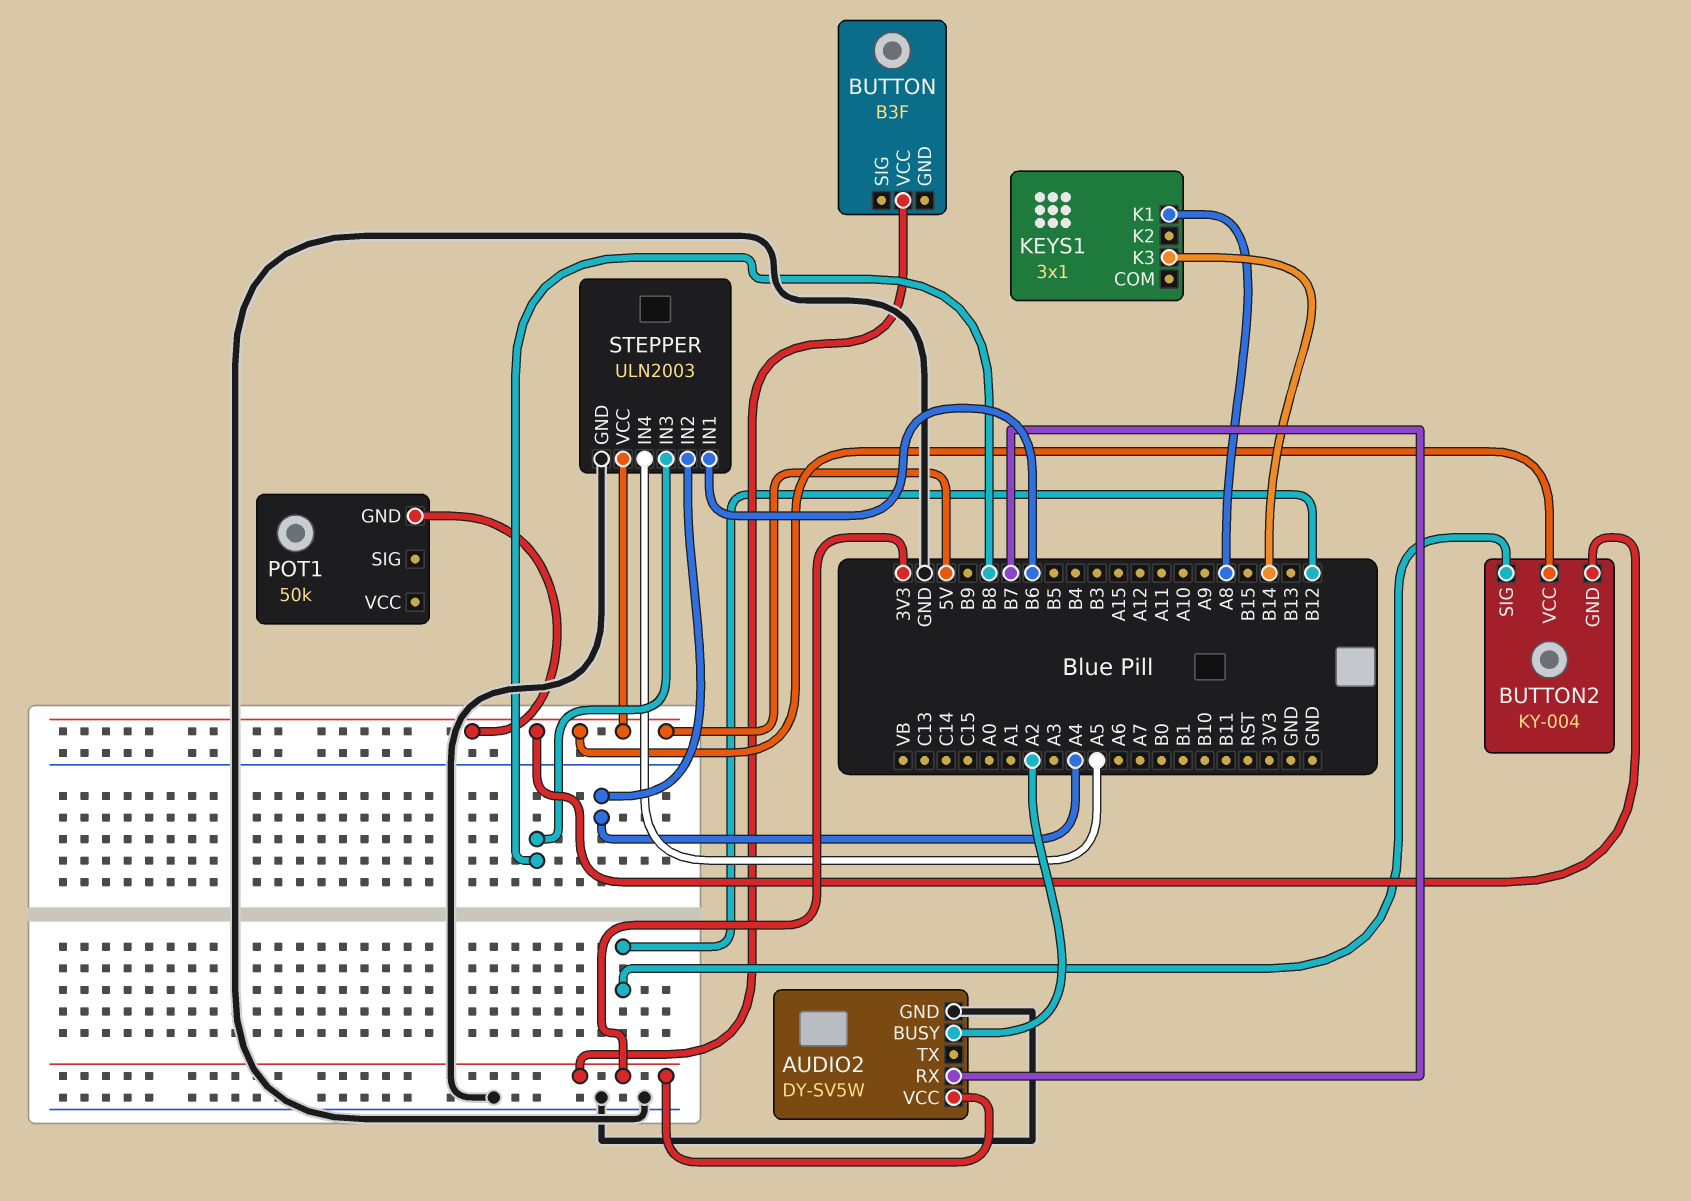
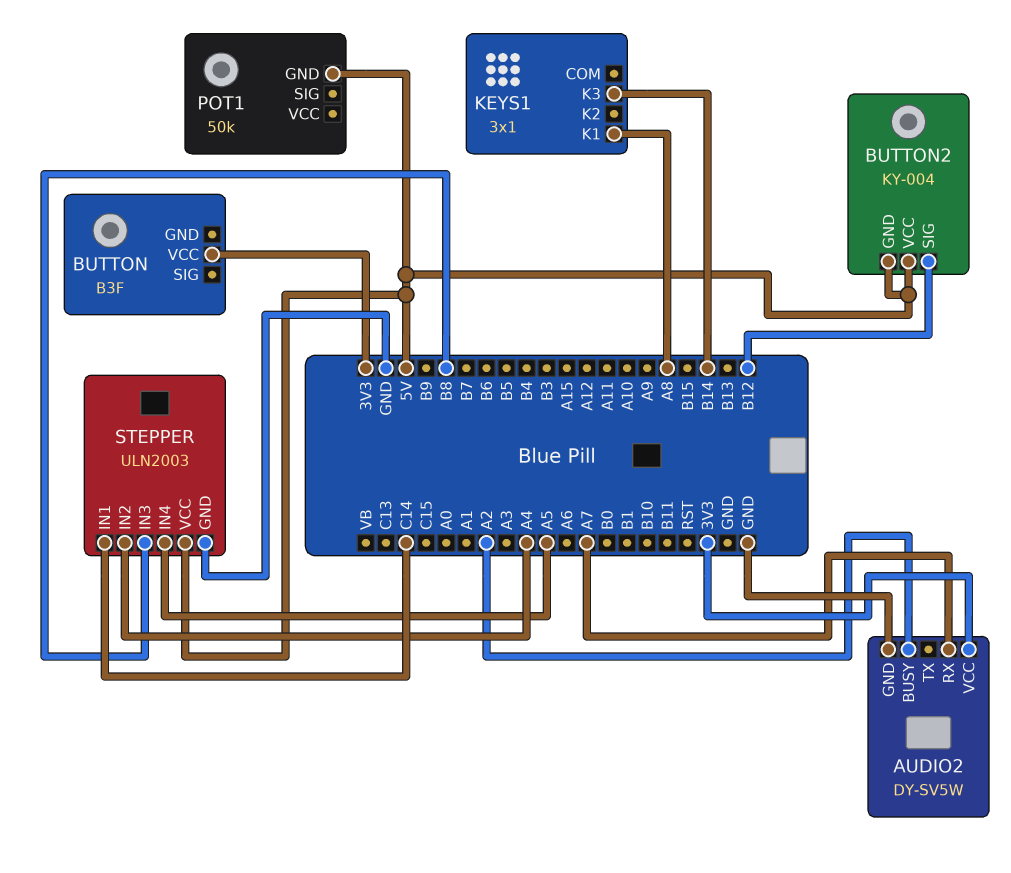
AUDIO2 pin RX: B7 -> A7
STEPPER pin IN1: B6 -> C14

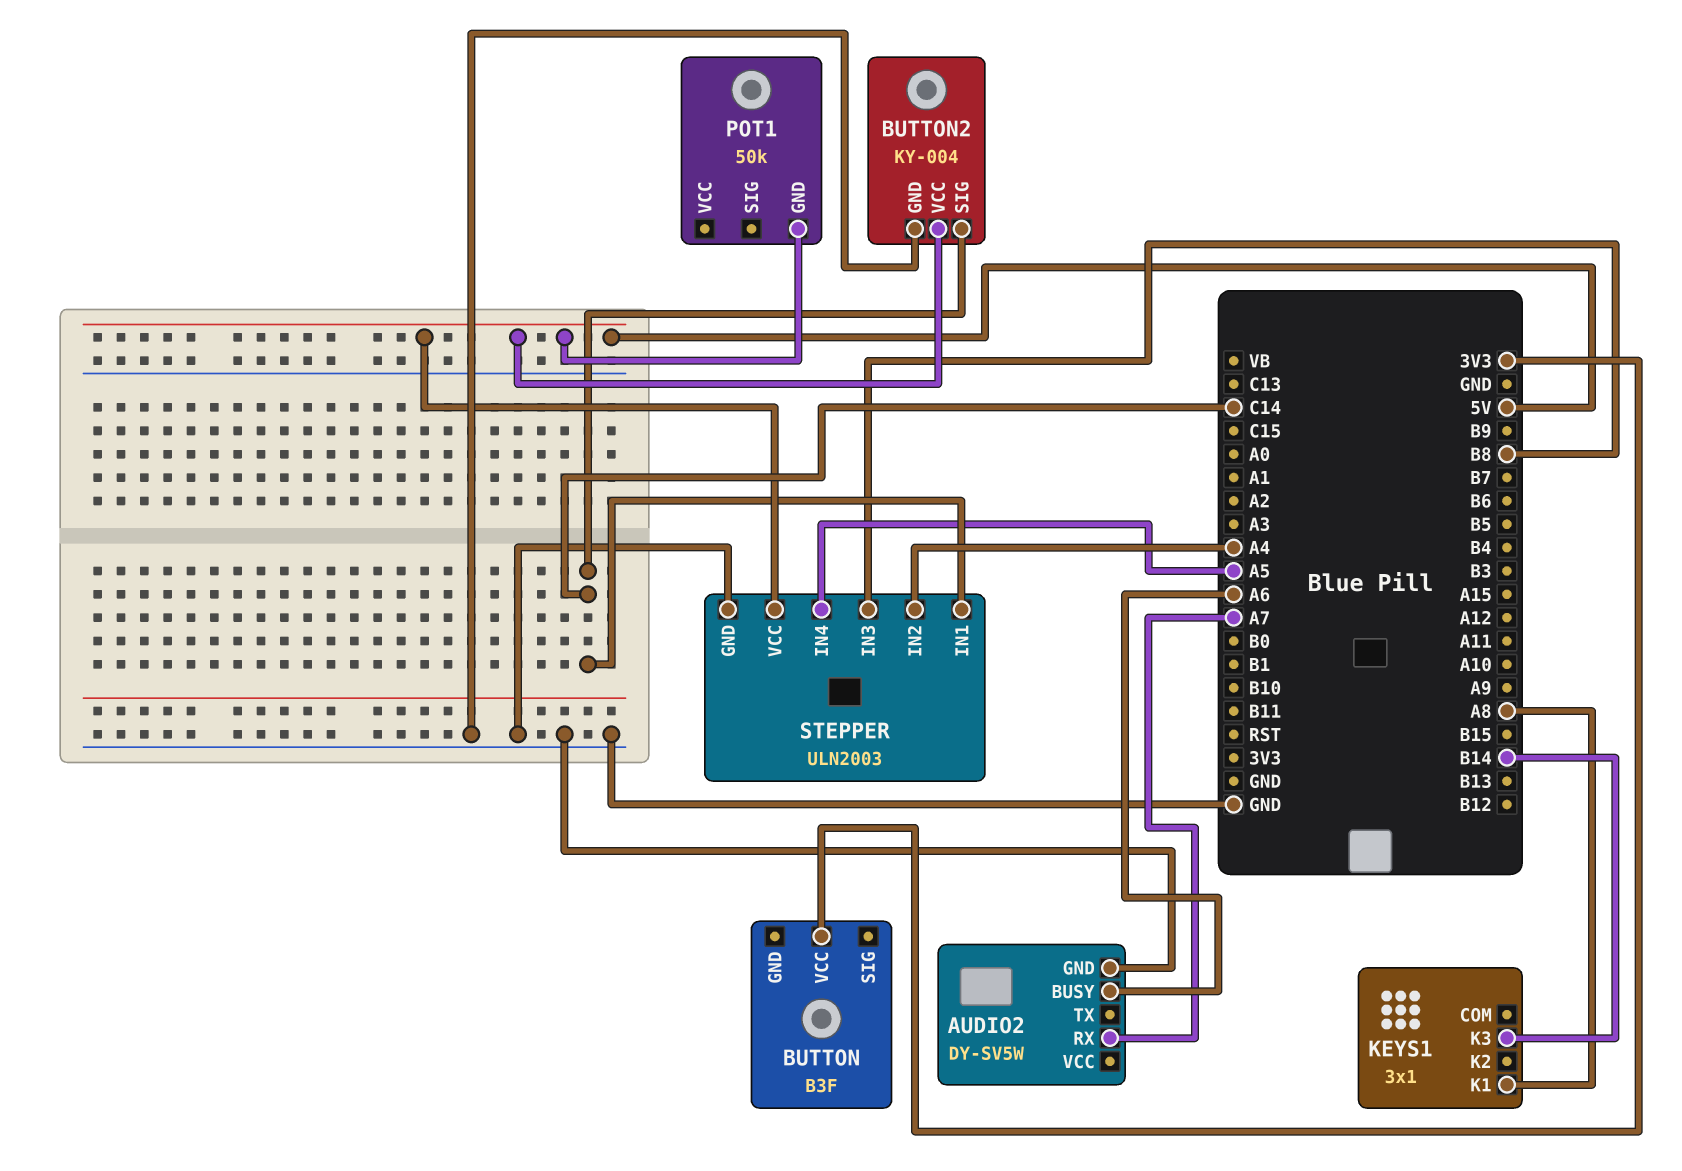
AUDIO2 pin BUSY: A2 -> A6
AUDIO2 pin VCC: 3V3 -> none
BUTTON2 pin GND: 5V -> GND
BUTTON2 pin SIG: B12 -> C14

